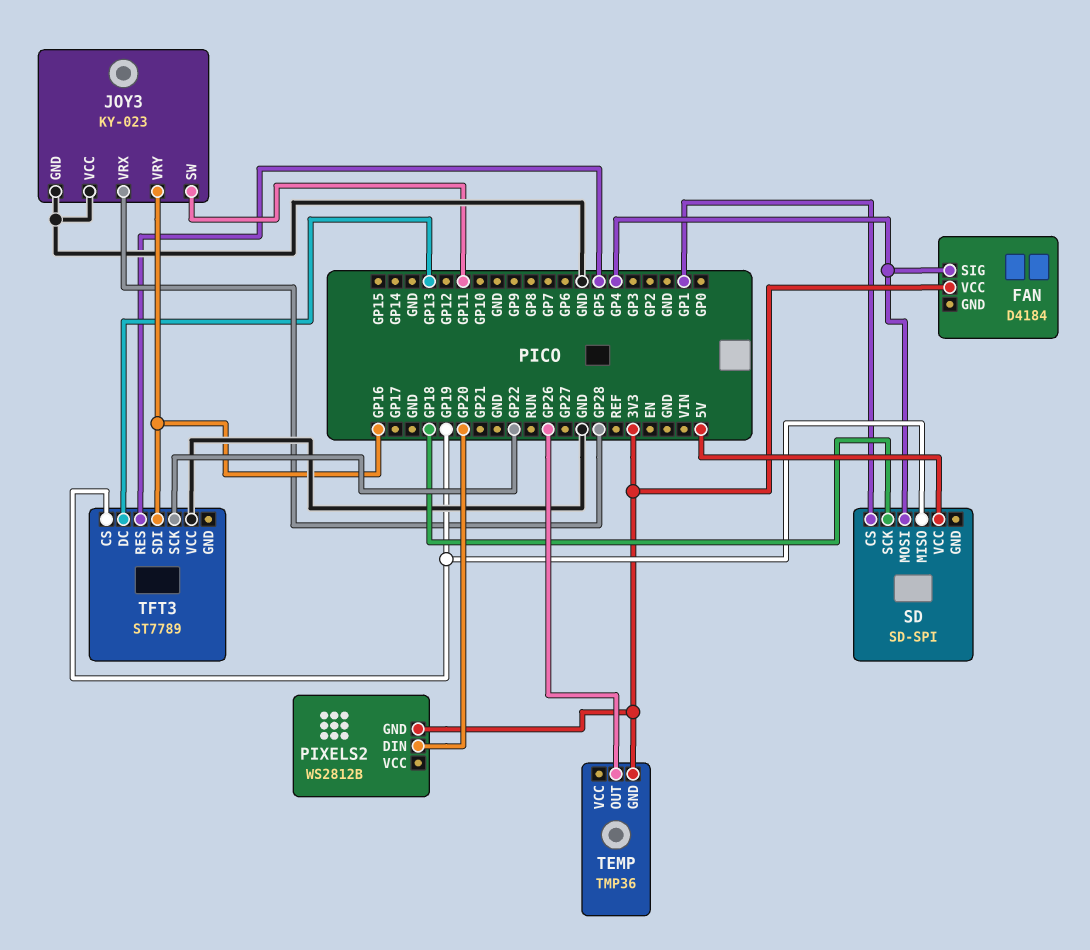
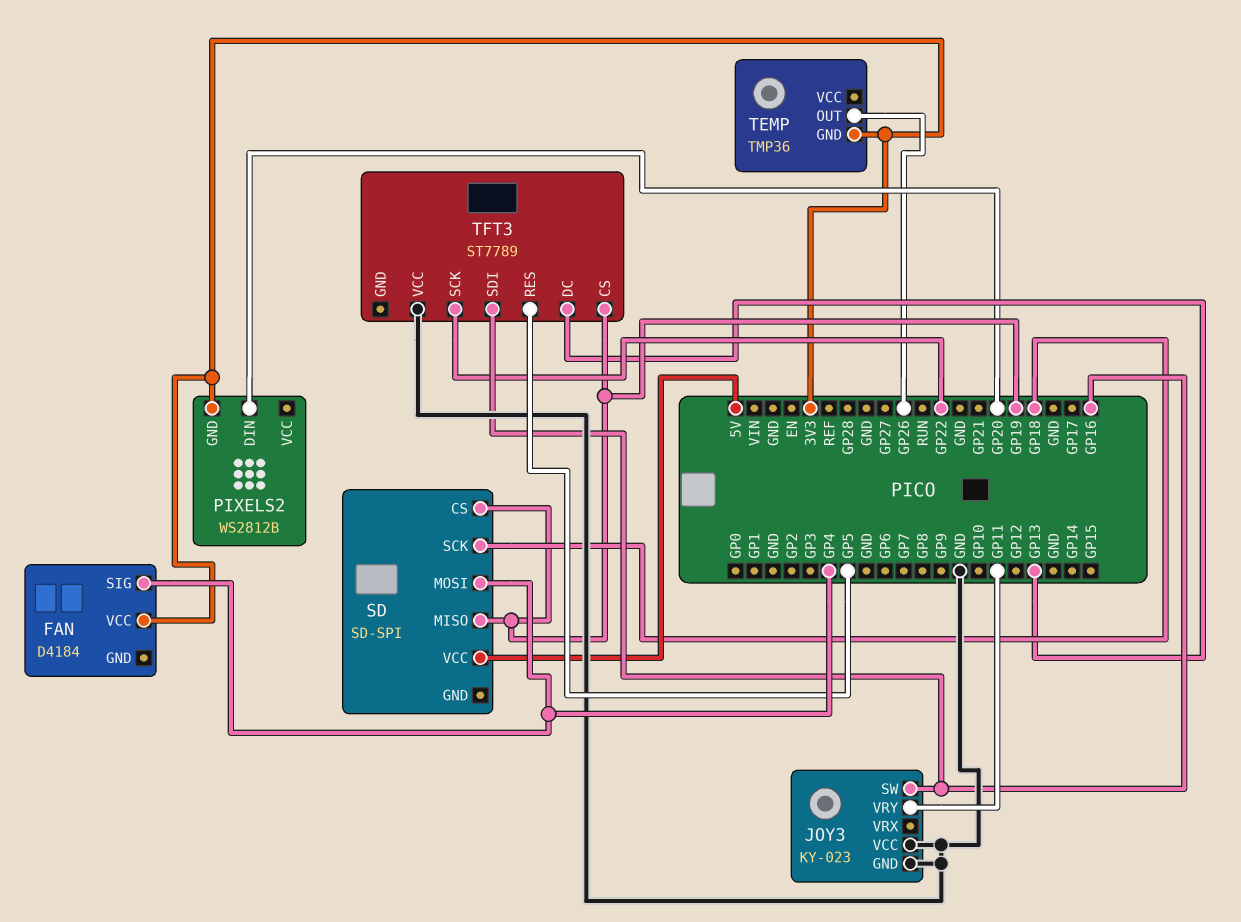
JOY3 pin SW: GP11 -> GP16
JOY3 pin VRX: GP28 -> none
JOY3 pin VRY: GP16 -> GP11
SD pin CS: GP1 -> GP19

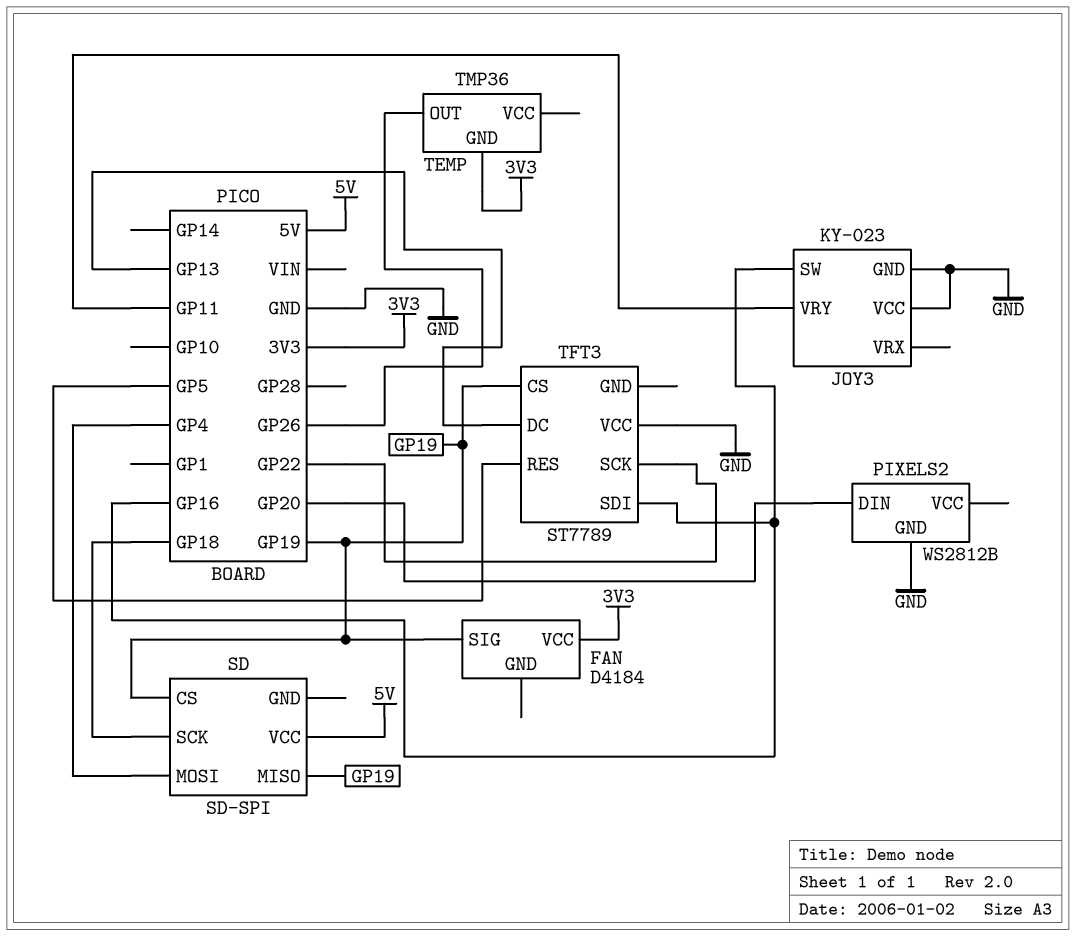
FAN pin SIG: GP4 -> GP19
PIXELS2 pin GND: 3V3 -> GND

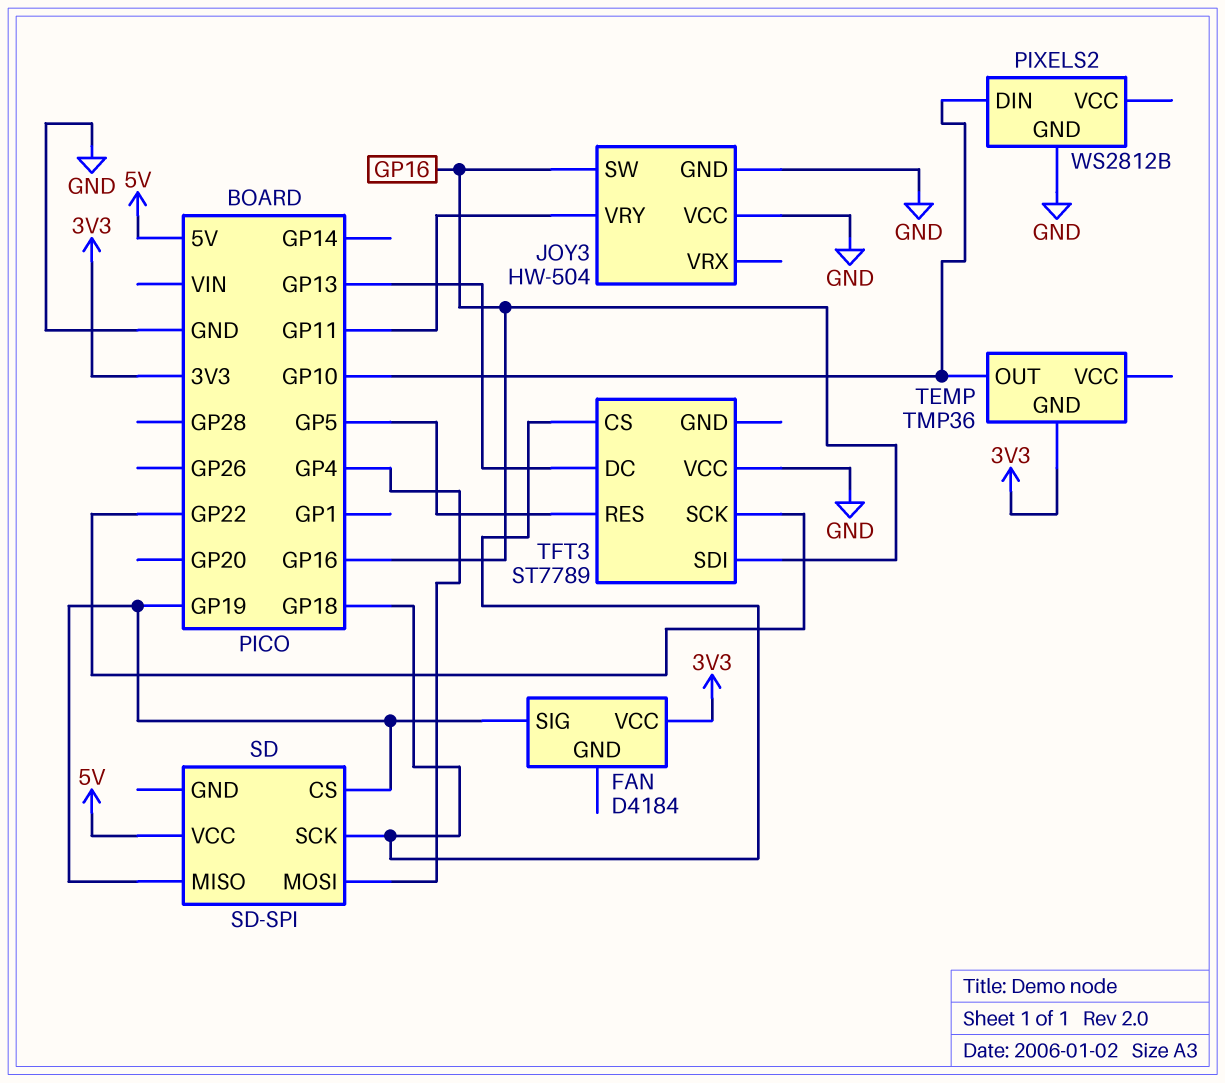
JOY3: KY-023 -> HW-504
PIXELS2 pin DIN: GP20 -> GP10
TEMP pin OUT: GP26 -> GP10
TFT3 pin CS: GP19 -> GP18

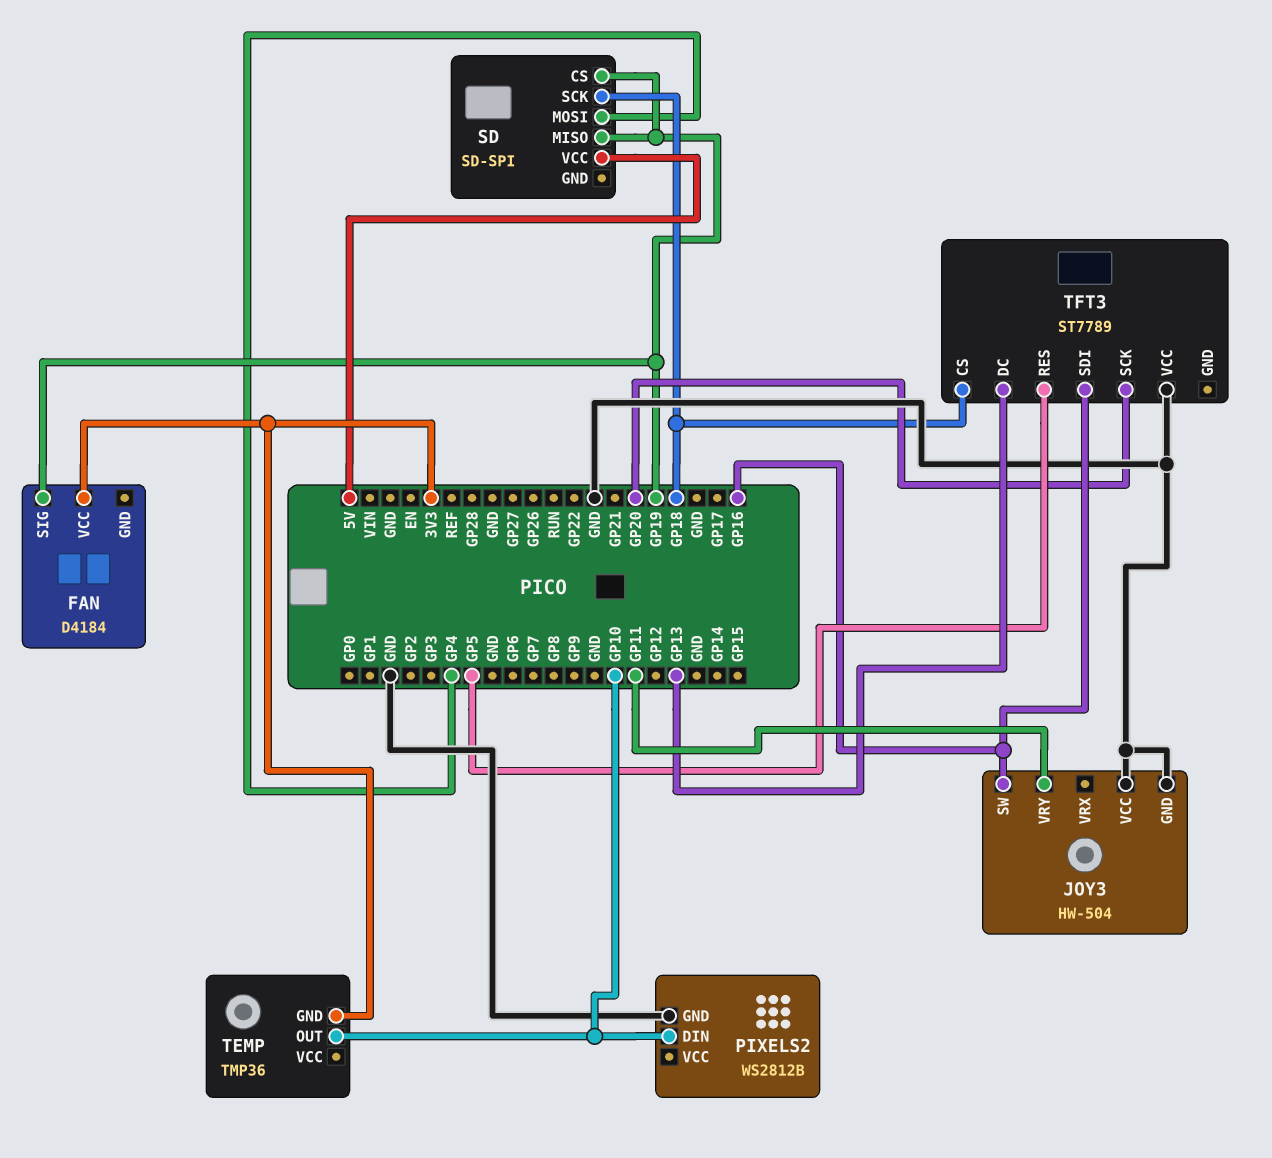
TFT3 pin SCK: GP22 -> GP20

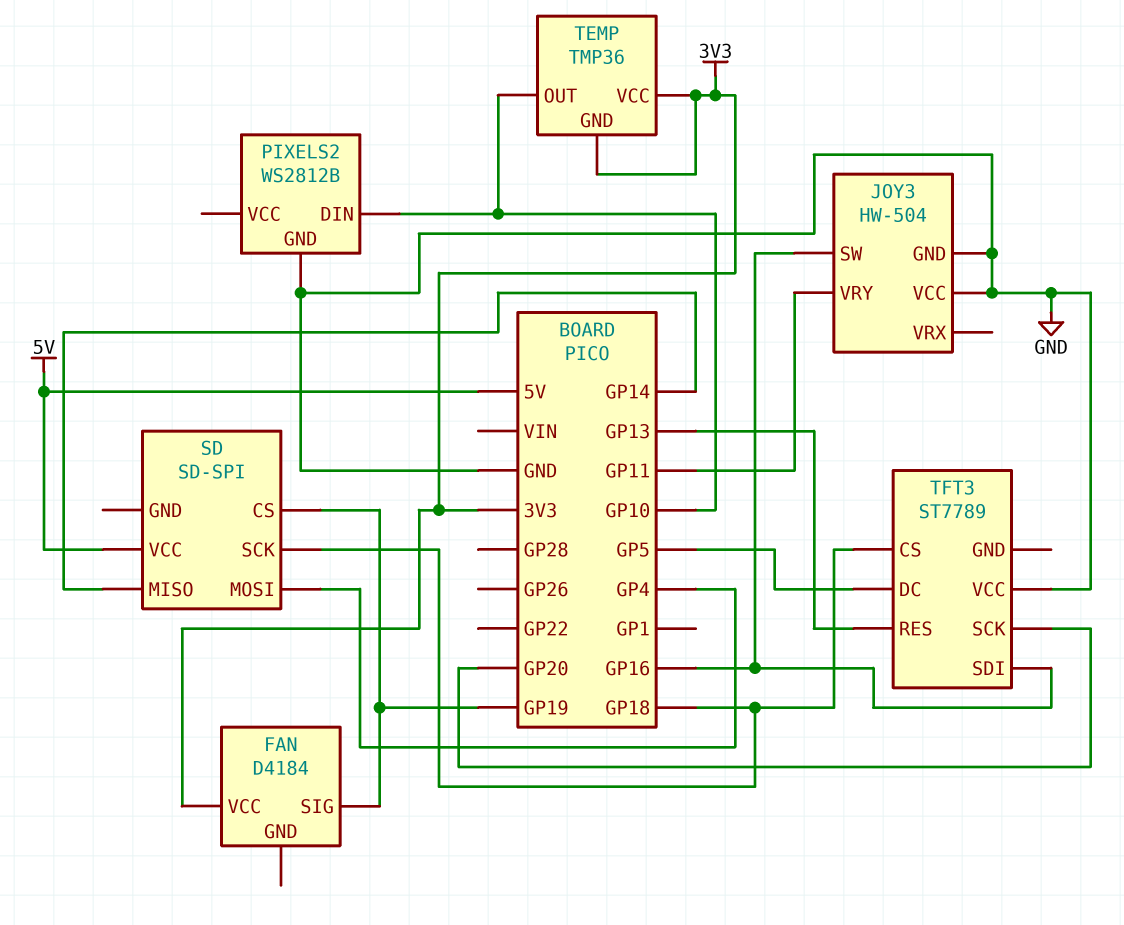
SD pin MISO: GP19 -> GP14
TEMP pin VCC: none -> 3V3
TFT3 pin DC: GP13 -> GP5
TFT3 pin RES: GP5 -> GP13

